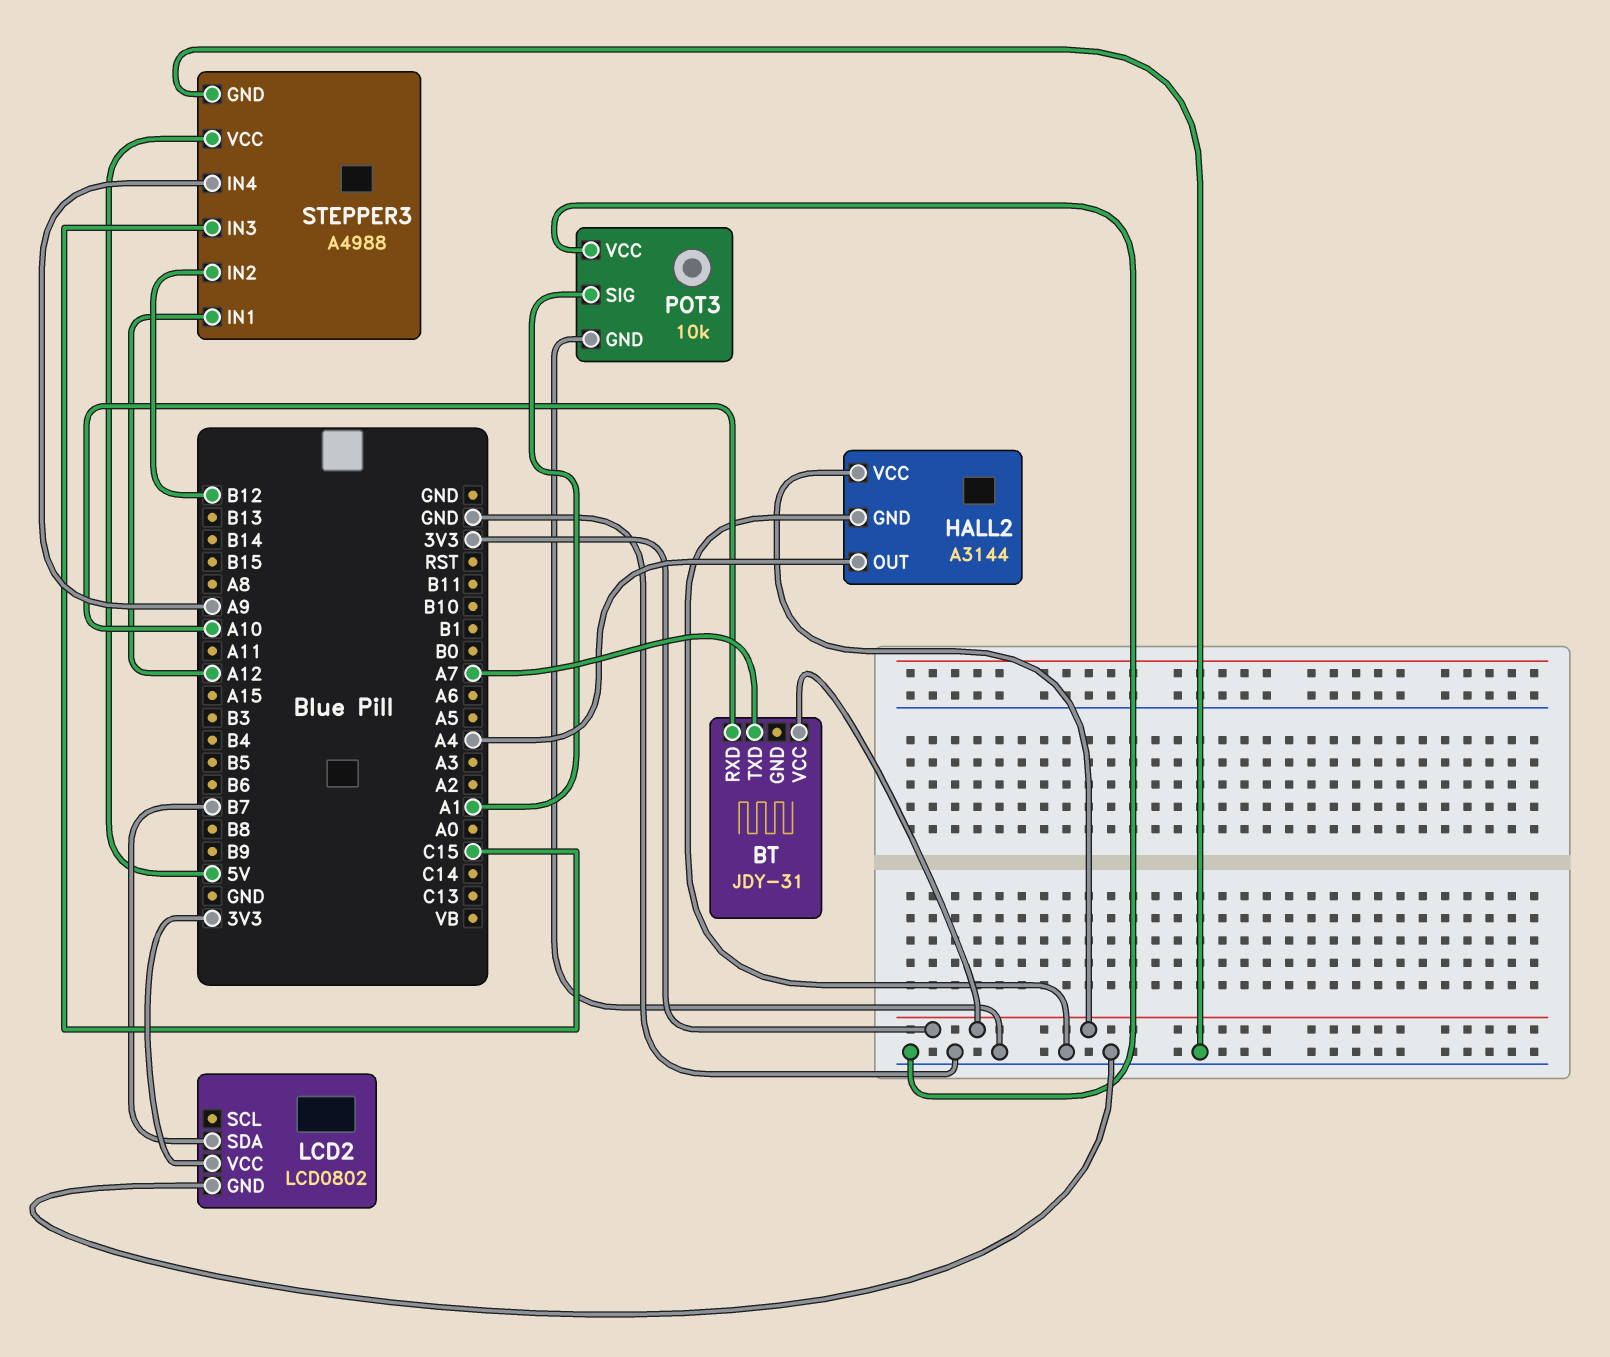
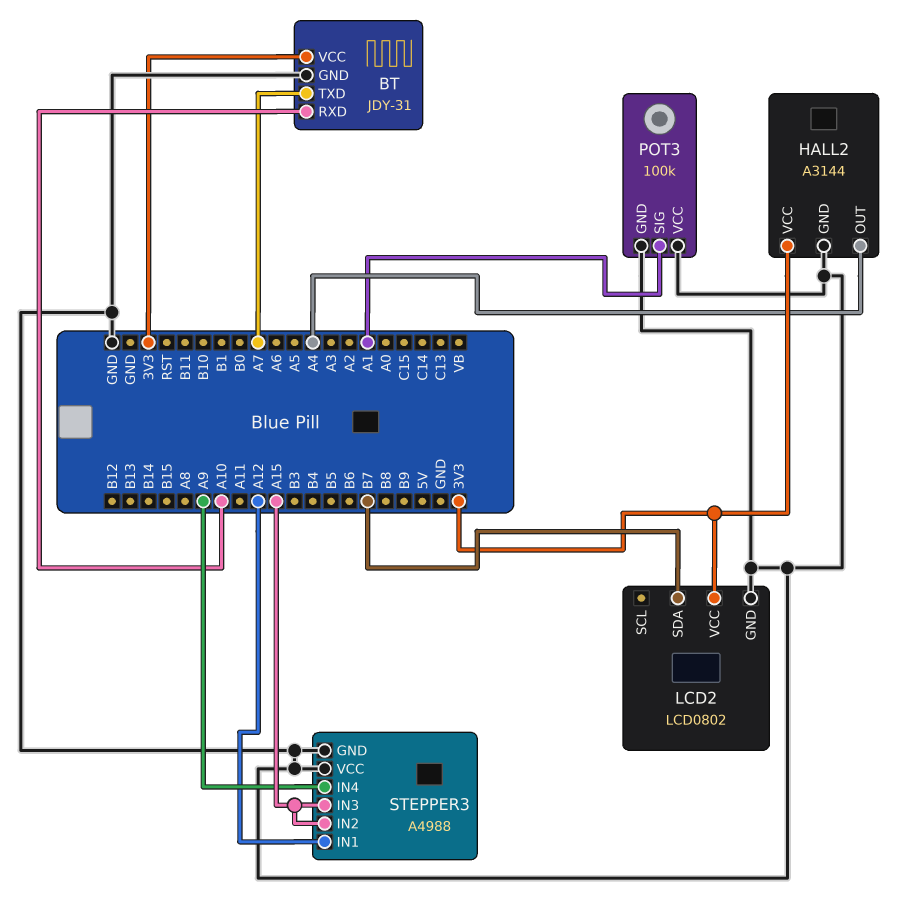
BT pin GND: none -> GND
POT3: 10k -> 100k
STEPPER3 pin IN2: B12 -> A15
STEPPER3 pin IN3: C15 -> A15
STEPPER3 pin VCC: 5V -> GND

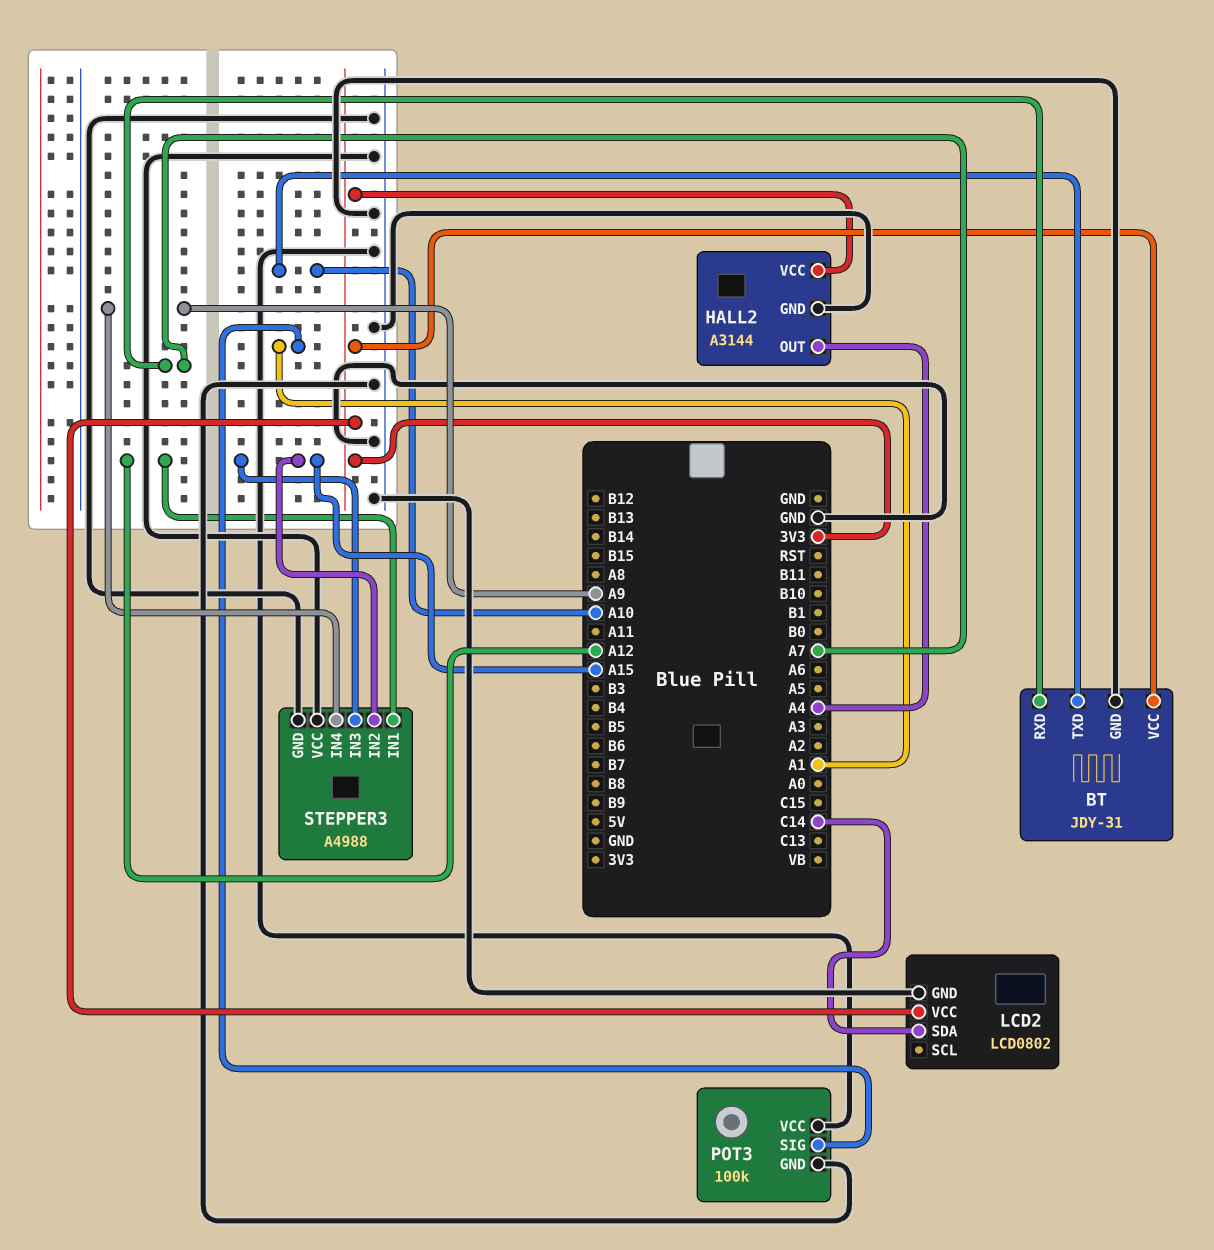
BT pin RXD: A10 -> A7
BT pin TXD: A7 -> A10
LCD2 pin SDA: B7 -> C14

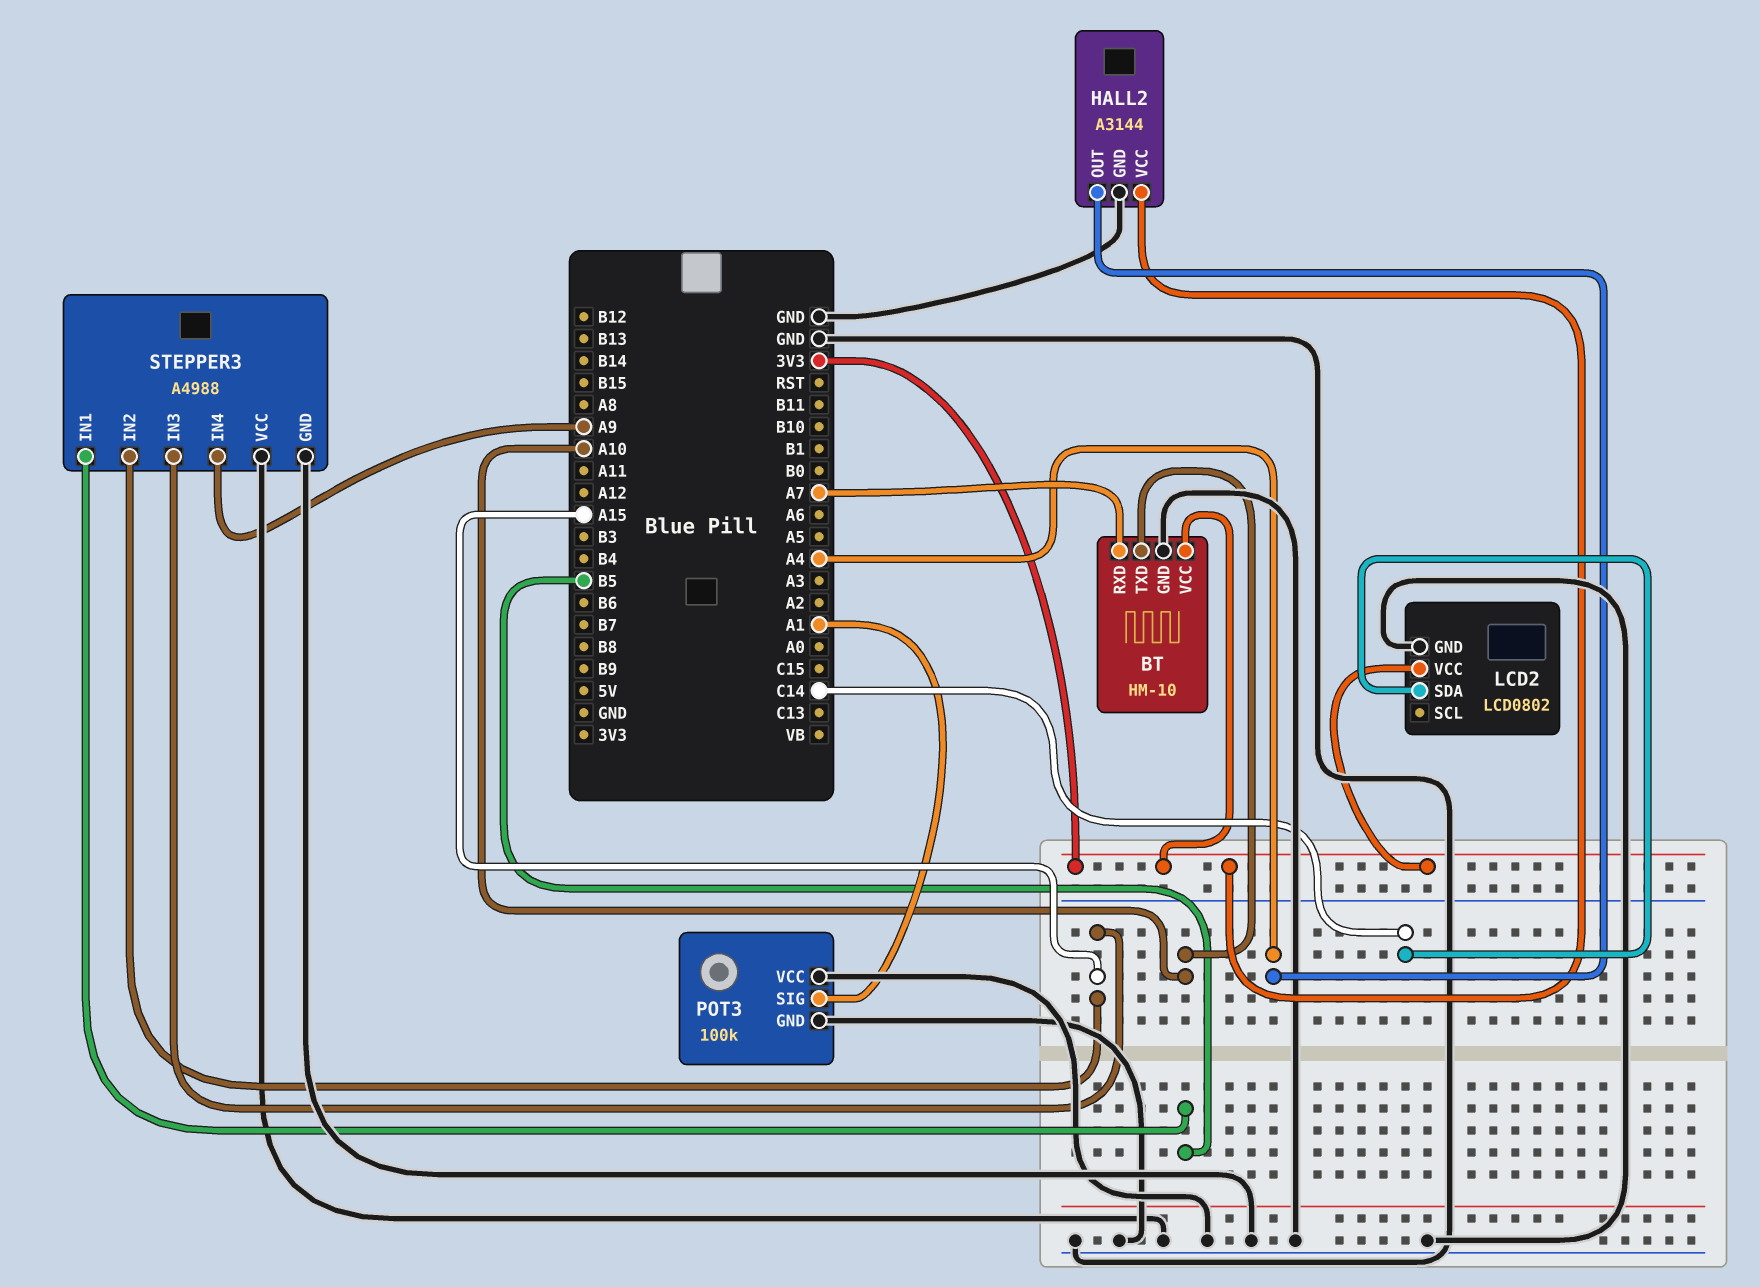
BT: JDY-31 -> HM-10
STEPPER3 pin IN1: A12 -> B5

